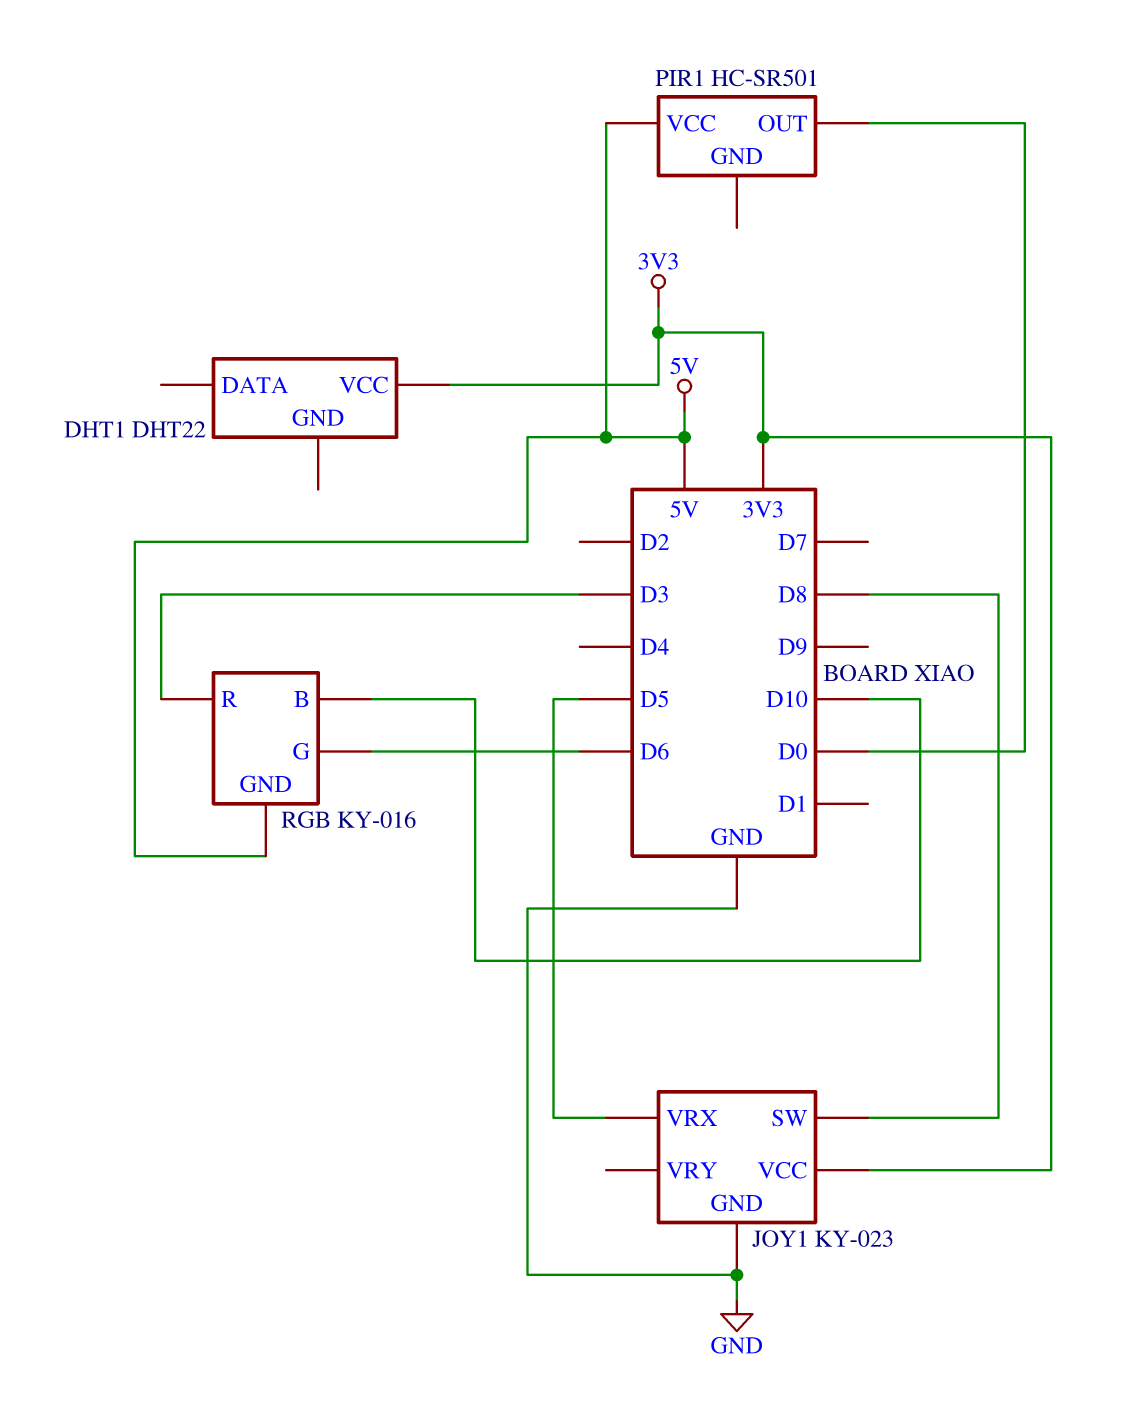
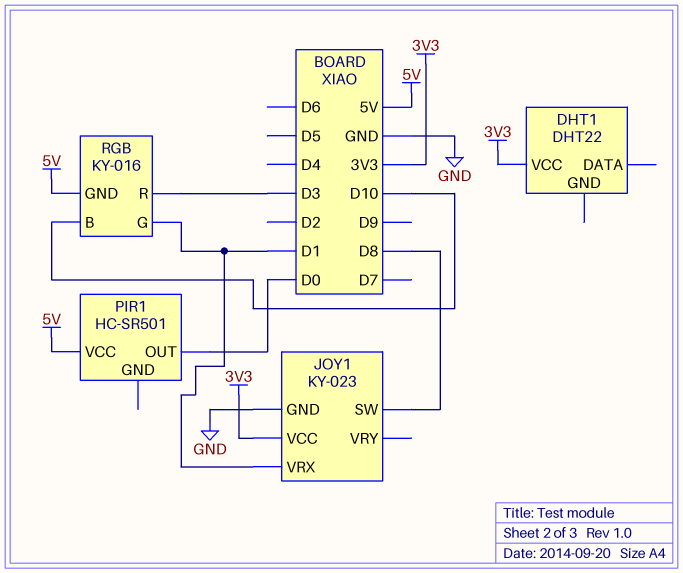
JOY1 pin VRX: D5 -> D1
RGB pin G: D6 -> D1

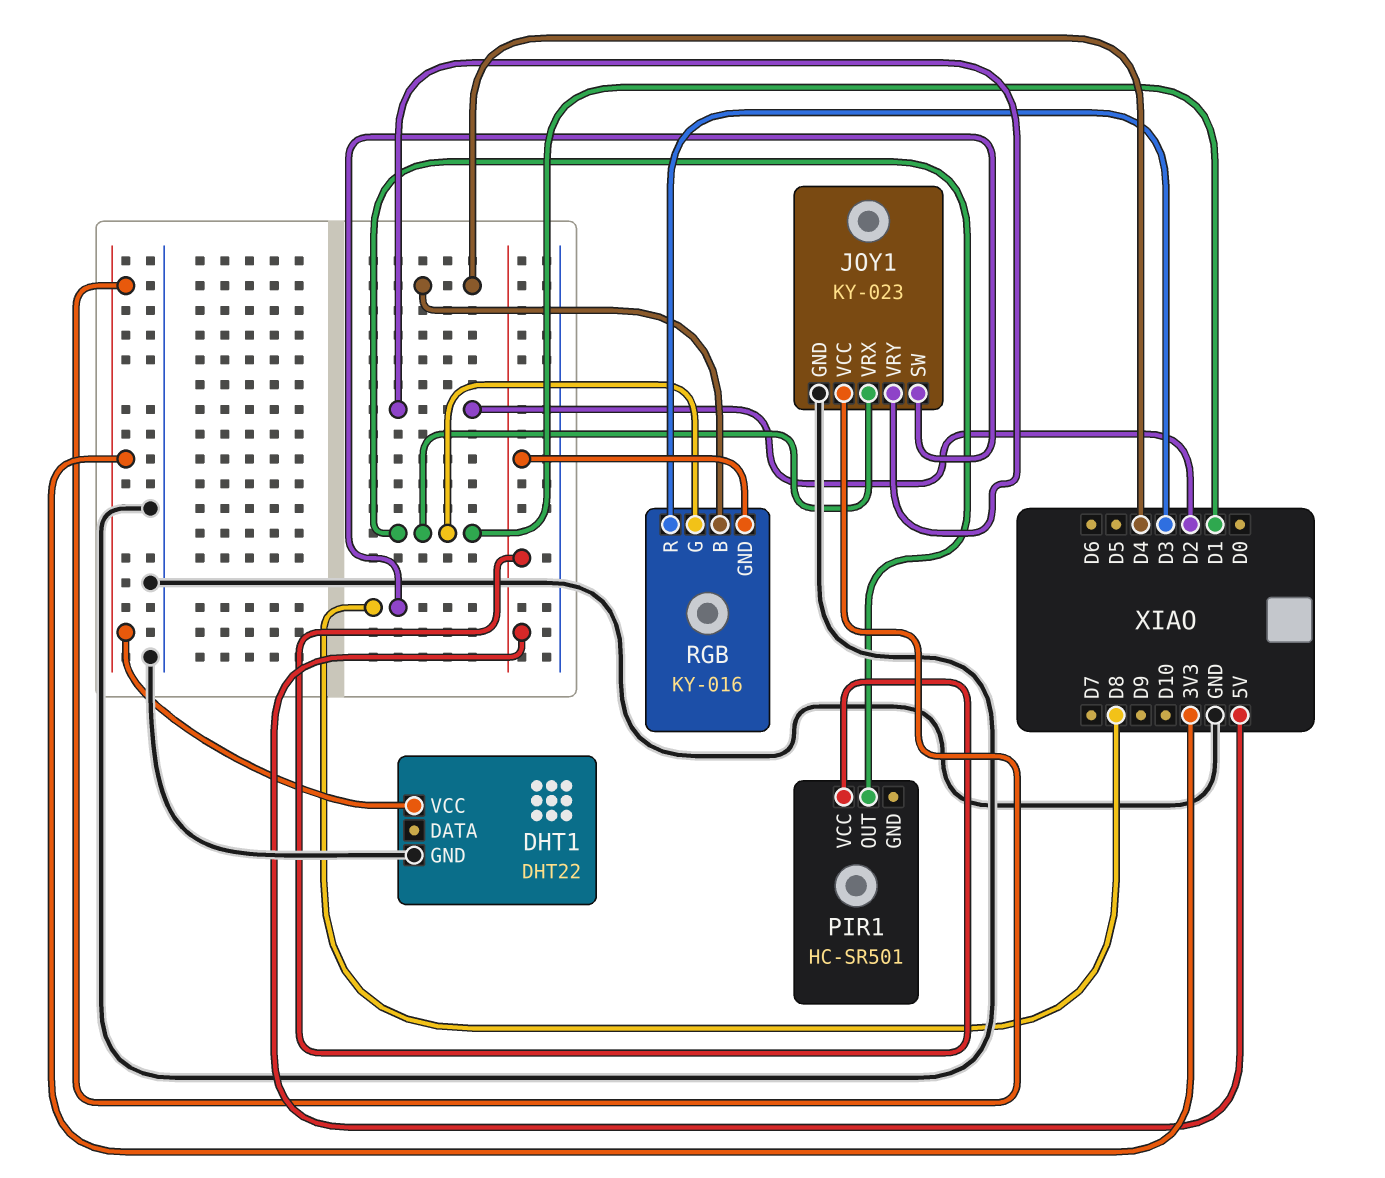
DHT1 pin GND: none -> GND
JOY1 pin VRY: none -> D2
PIR1 pin OUT: D0 -> D1
RGB pin B: D10 -> D4

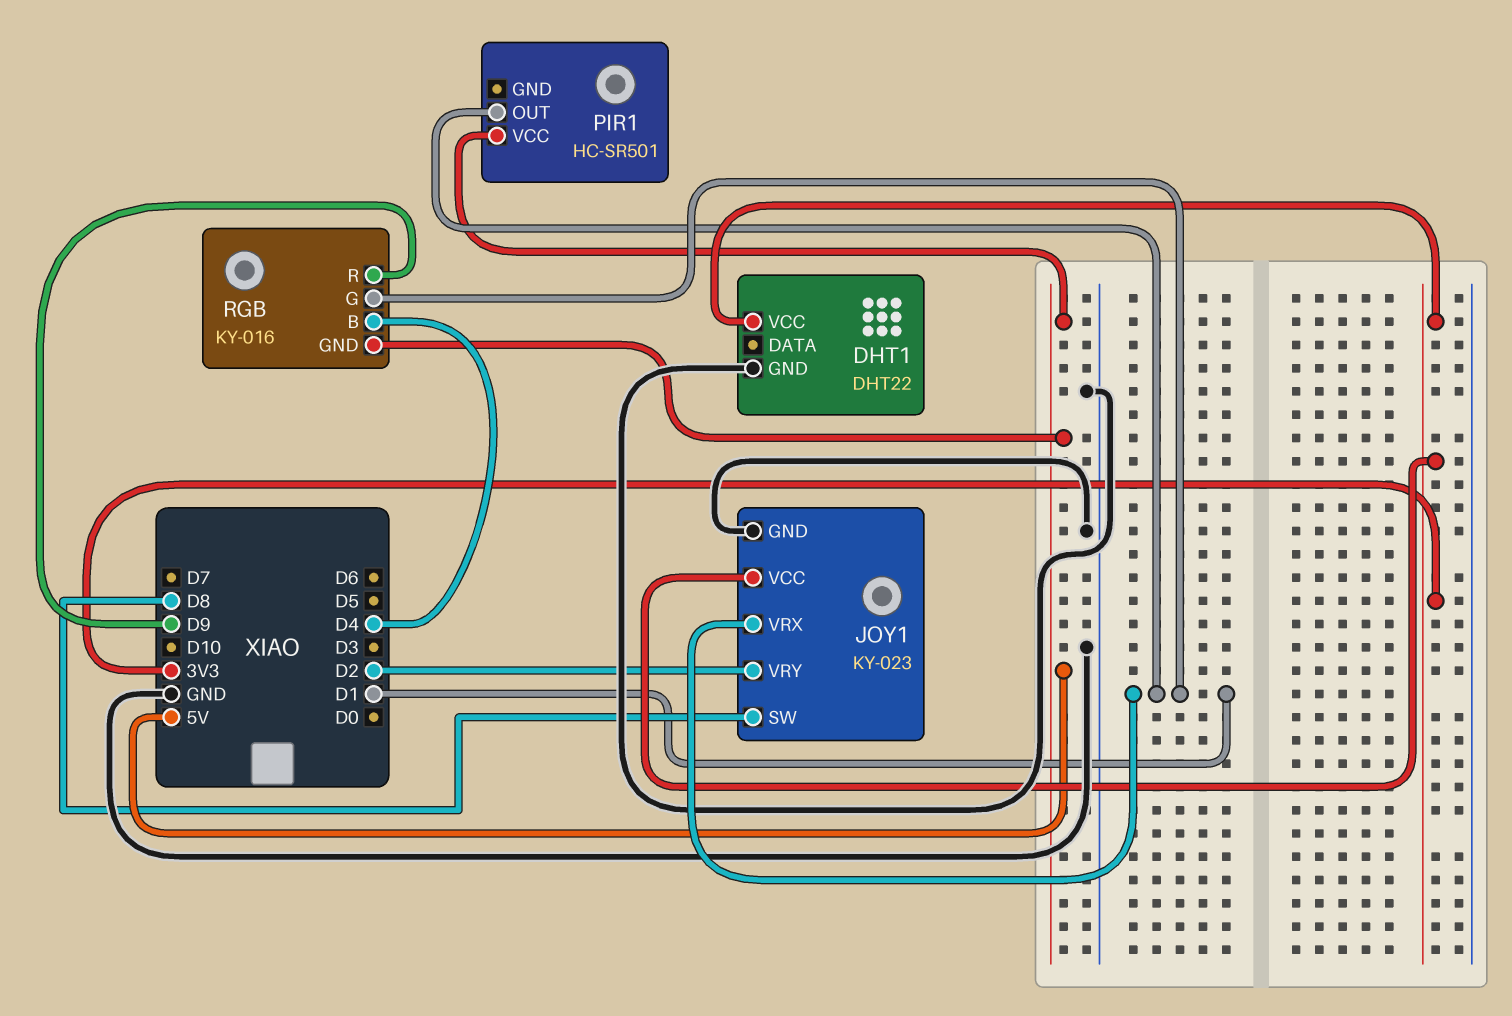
RGB pin R: D3 -> D9

